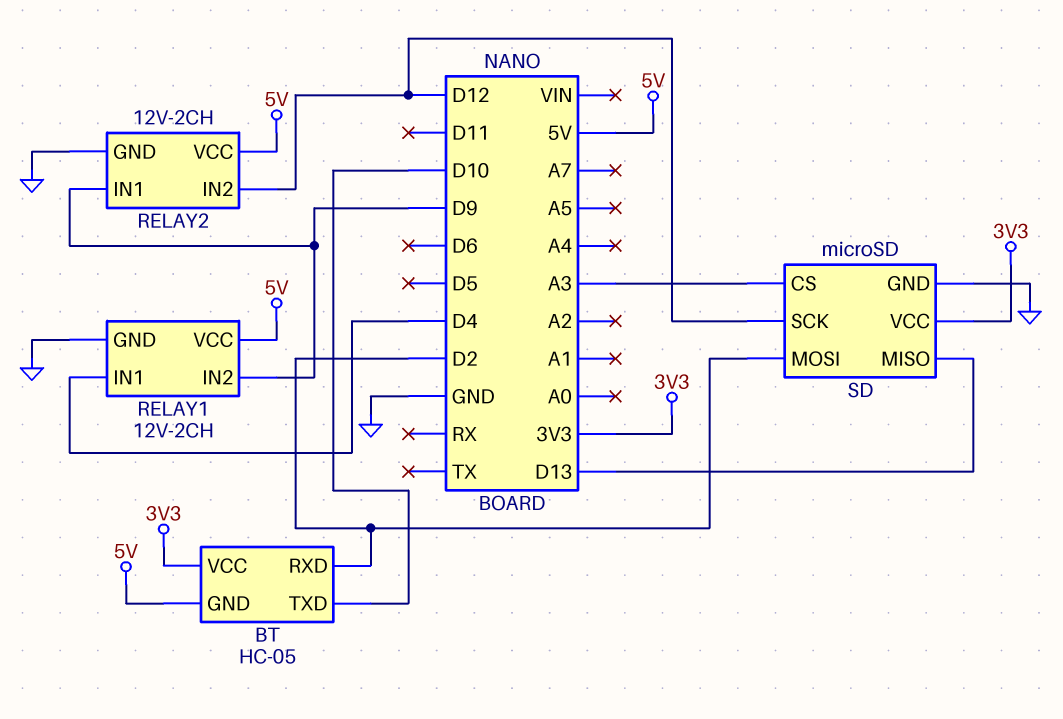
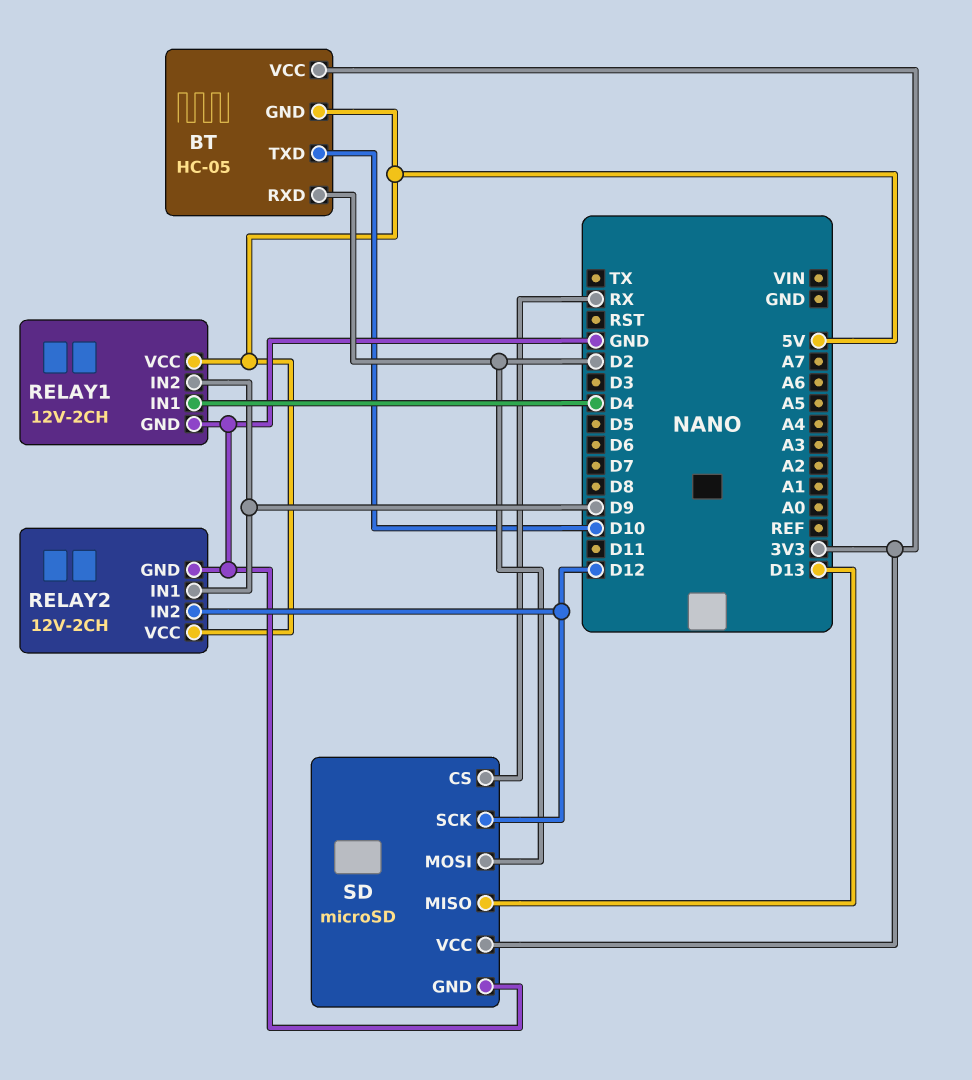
SD pin CS: A3 -> RX

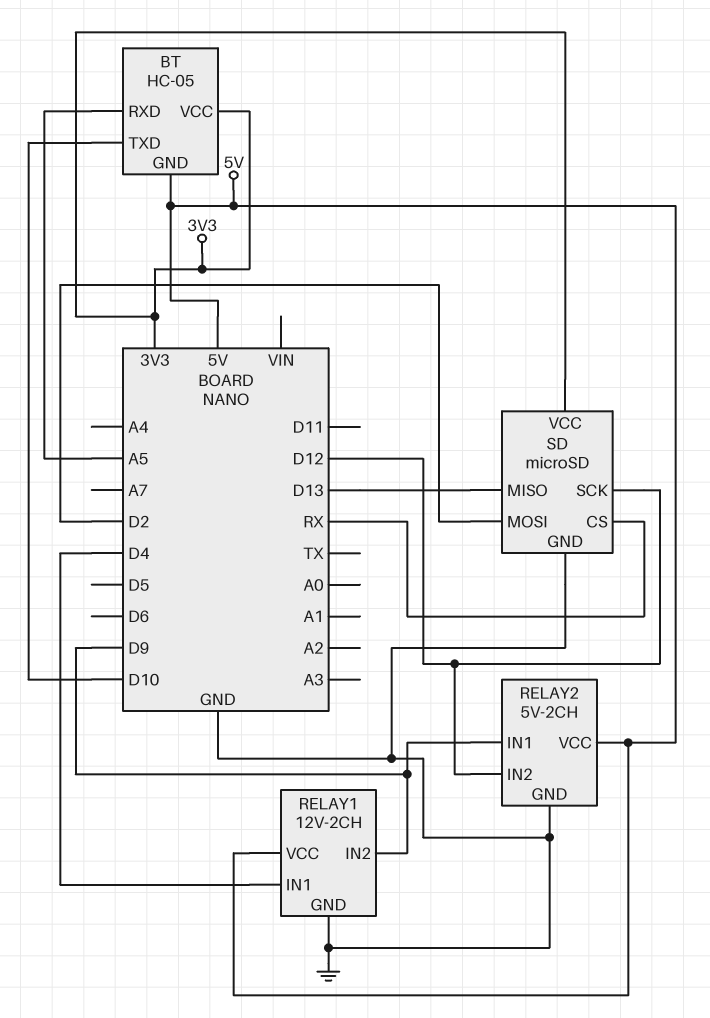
BT pin RXD: D2 -> A5
RELAY2: 12V-2CH -> 5V-2CH

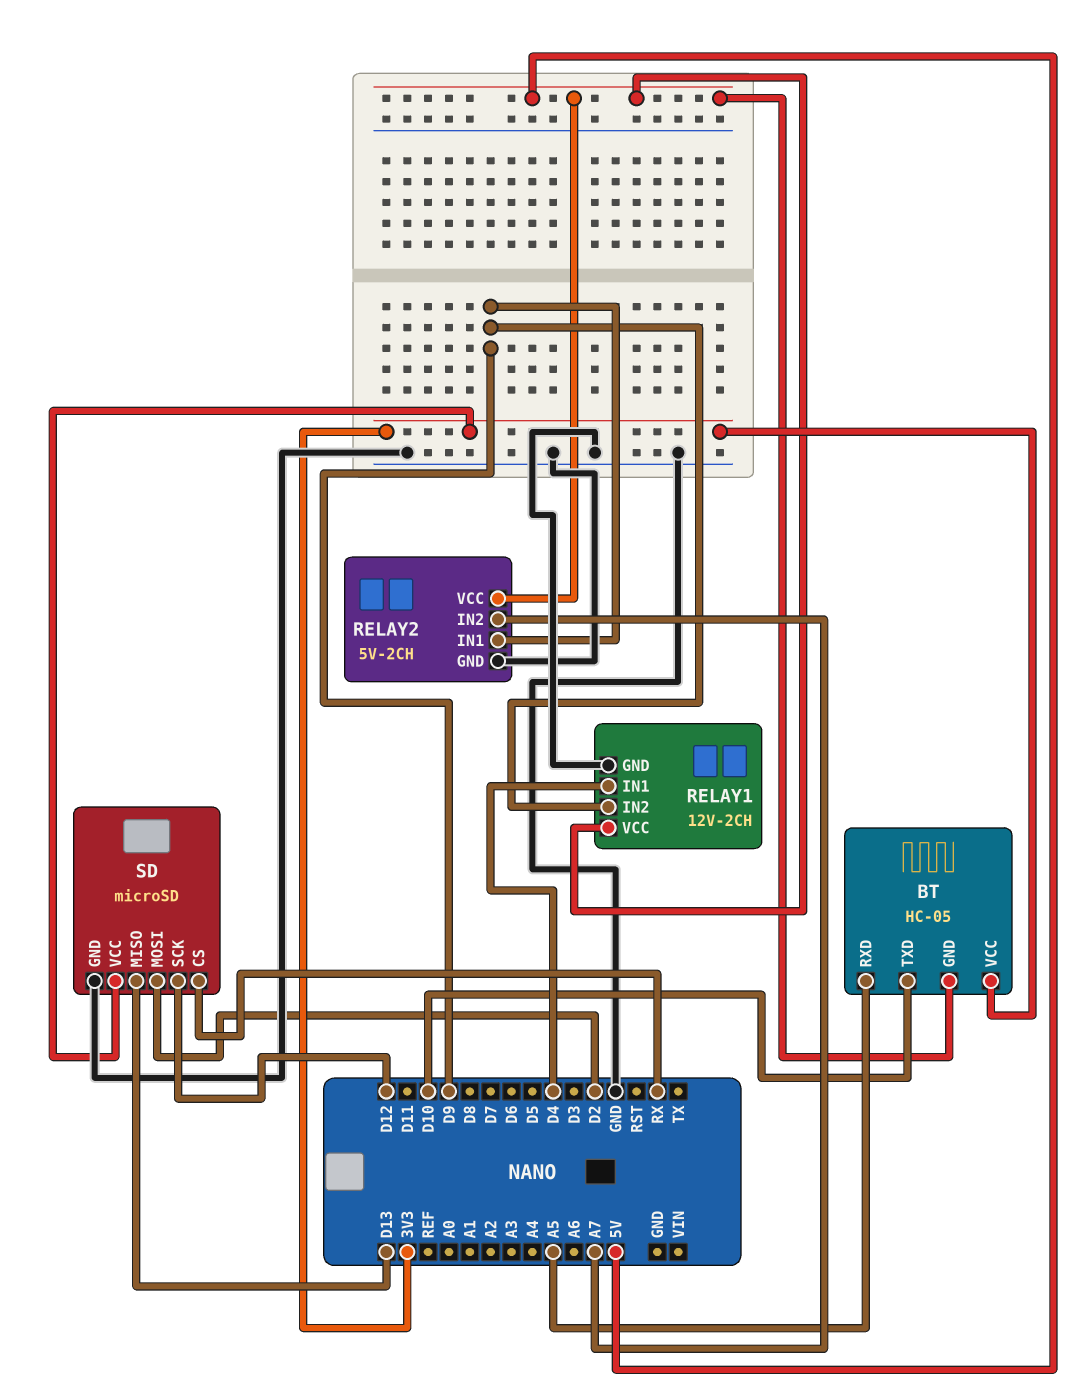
RELAY2 pin IN2: D12 -> A7

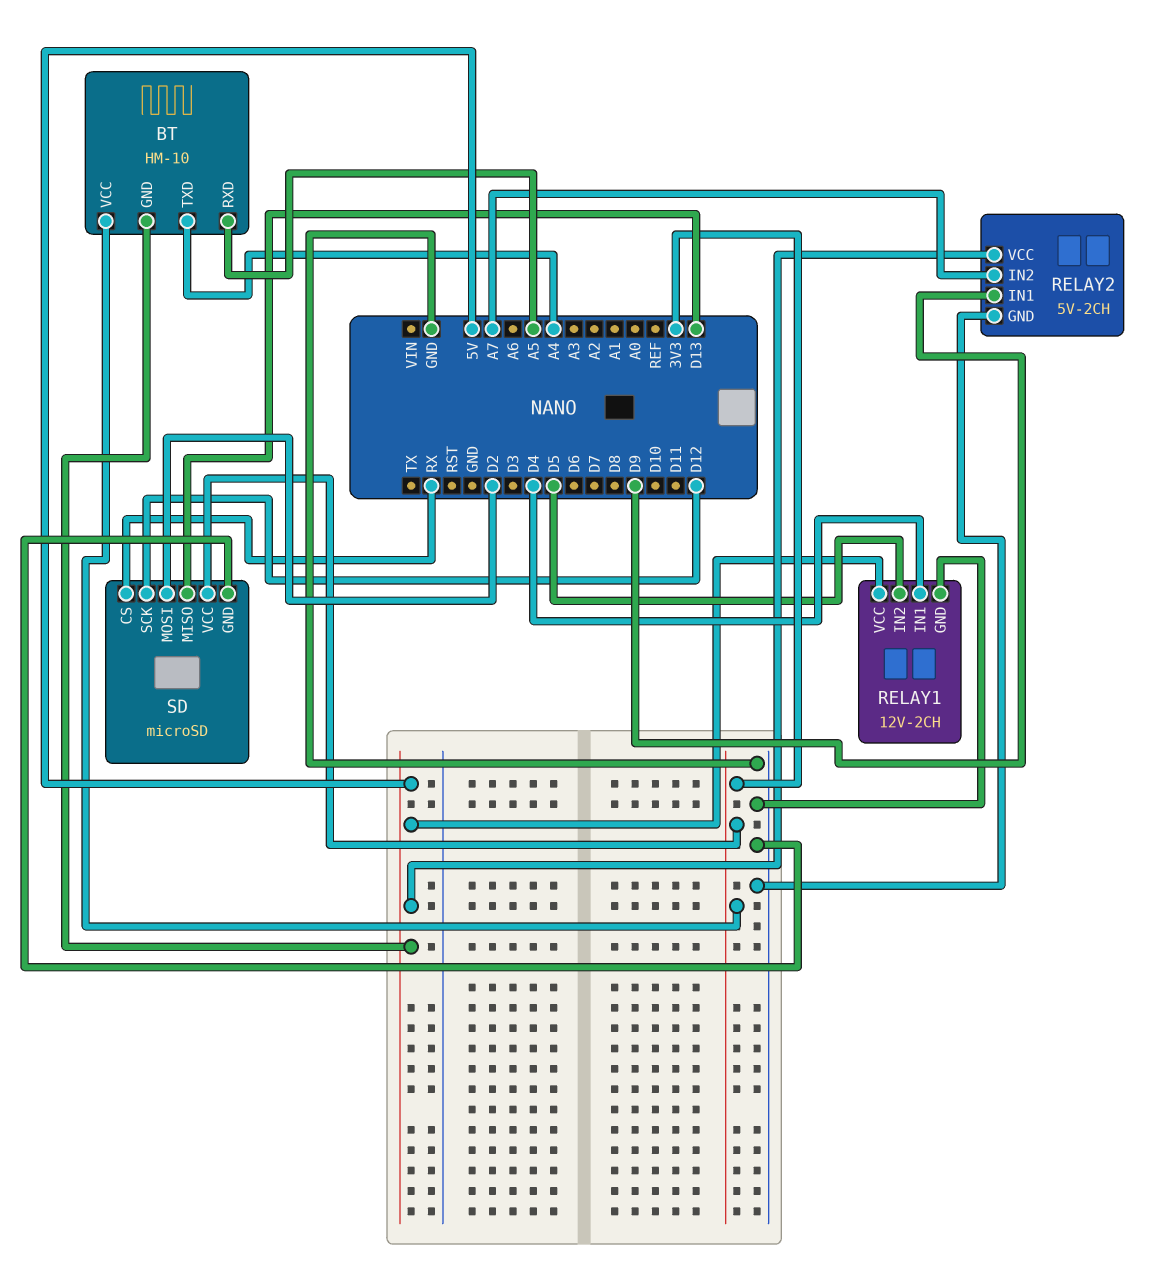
BT: HC-05 -> HM-10
BT pin TXD: D10 -> A4
RELAY1 pin IN2: D9 -> D5

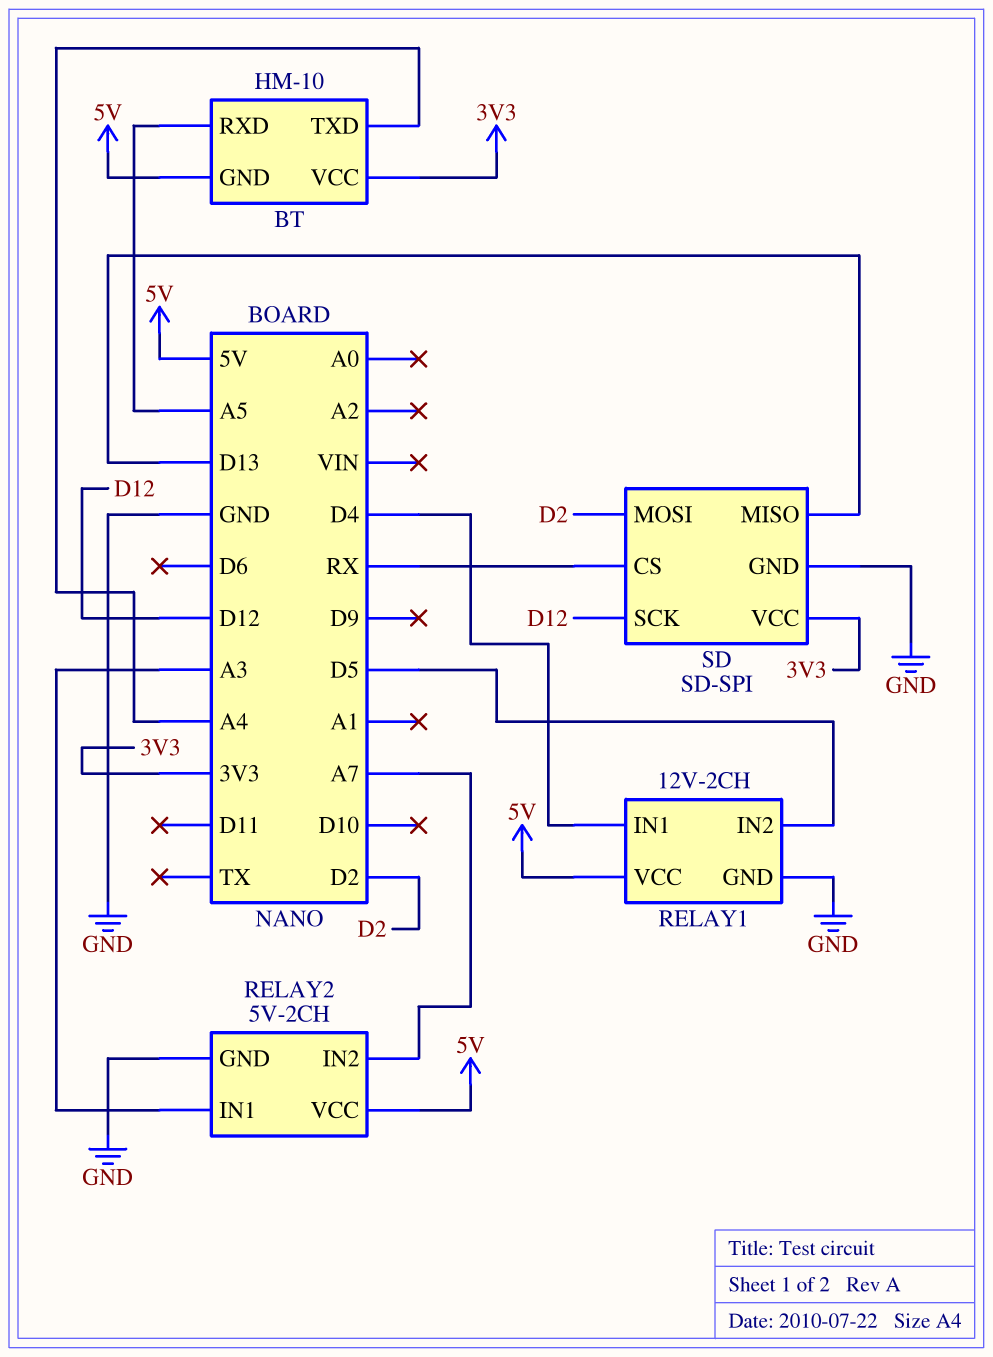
RELAY2 pin IN1: D9 -> A3
SD: microSD -> SD-SPI

